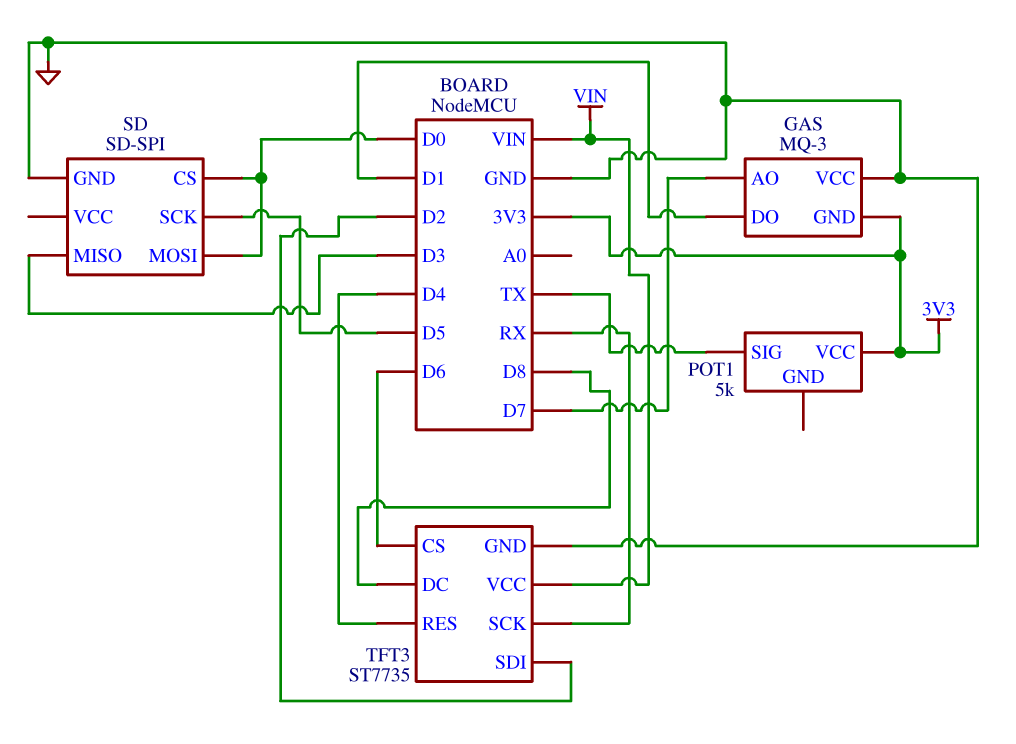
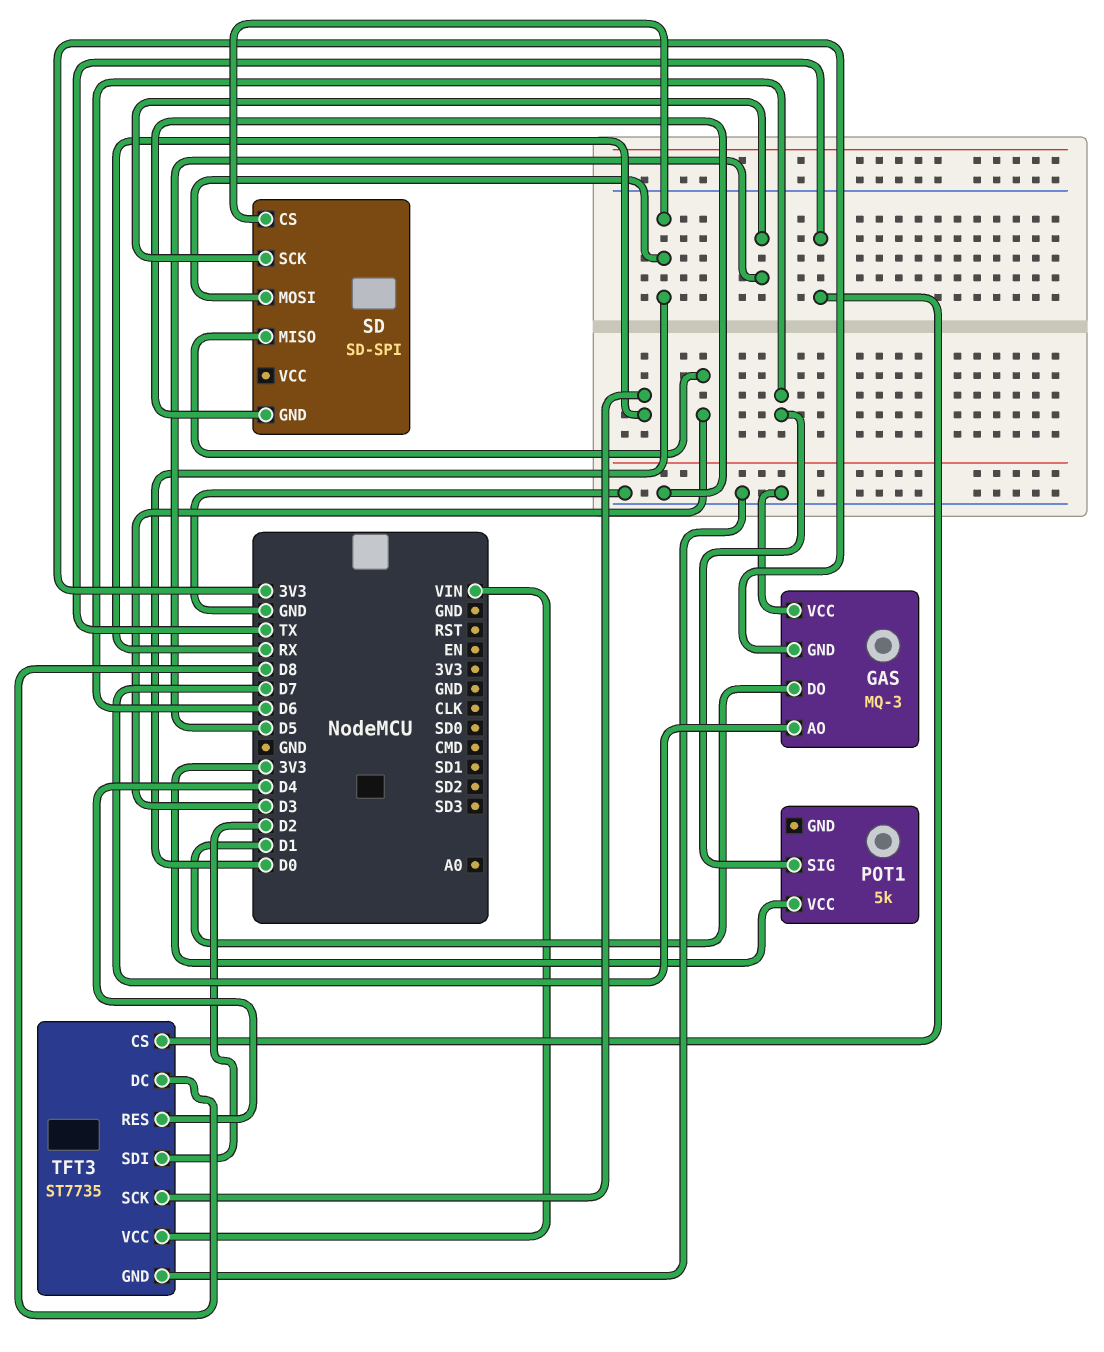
POT1 pin SIG: TX -> D6
TFT3 pin CS: D6 -> TX

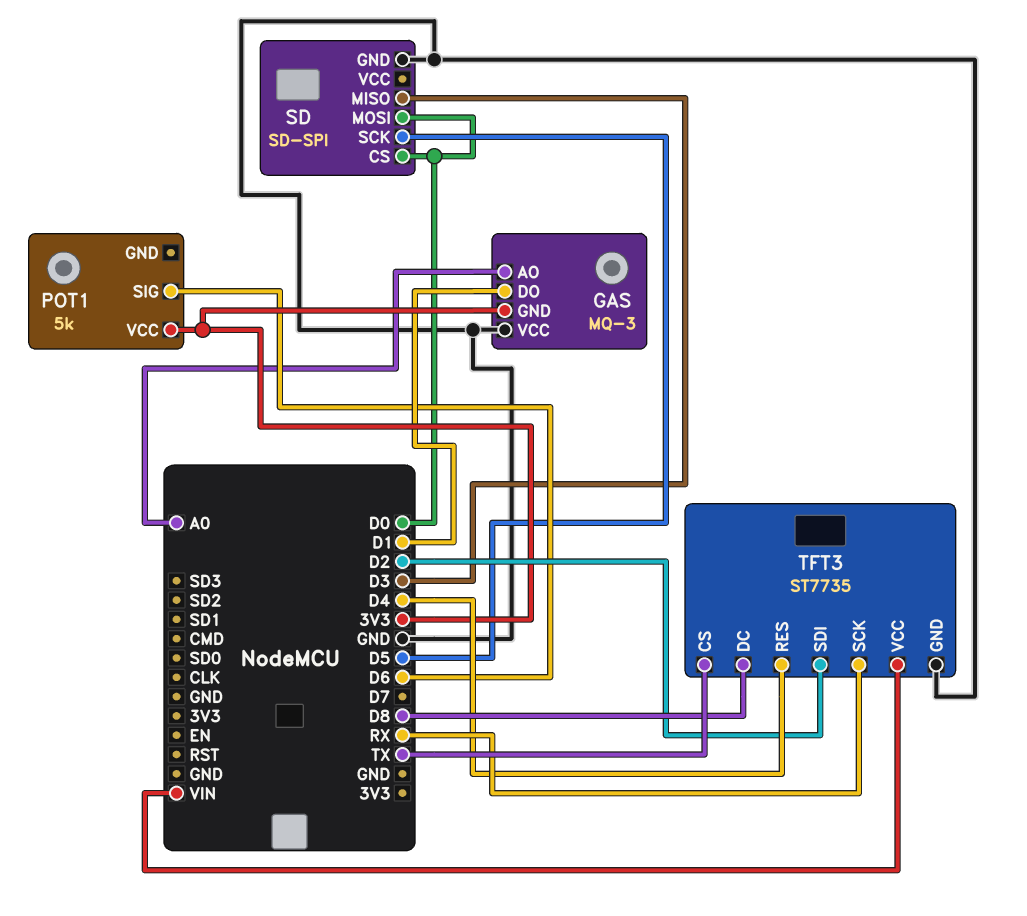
GAS pin AO: D7 -> A0

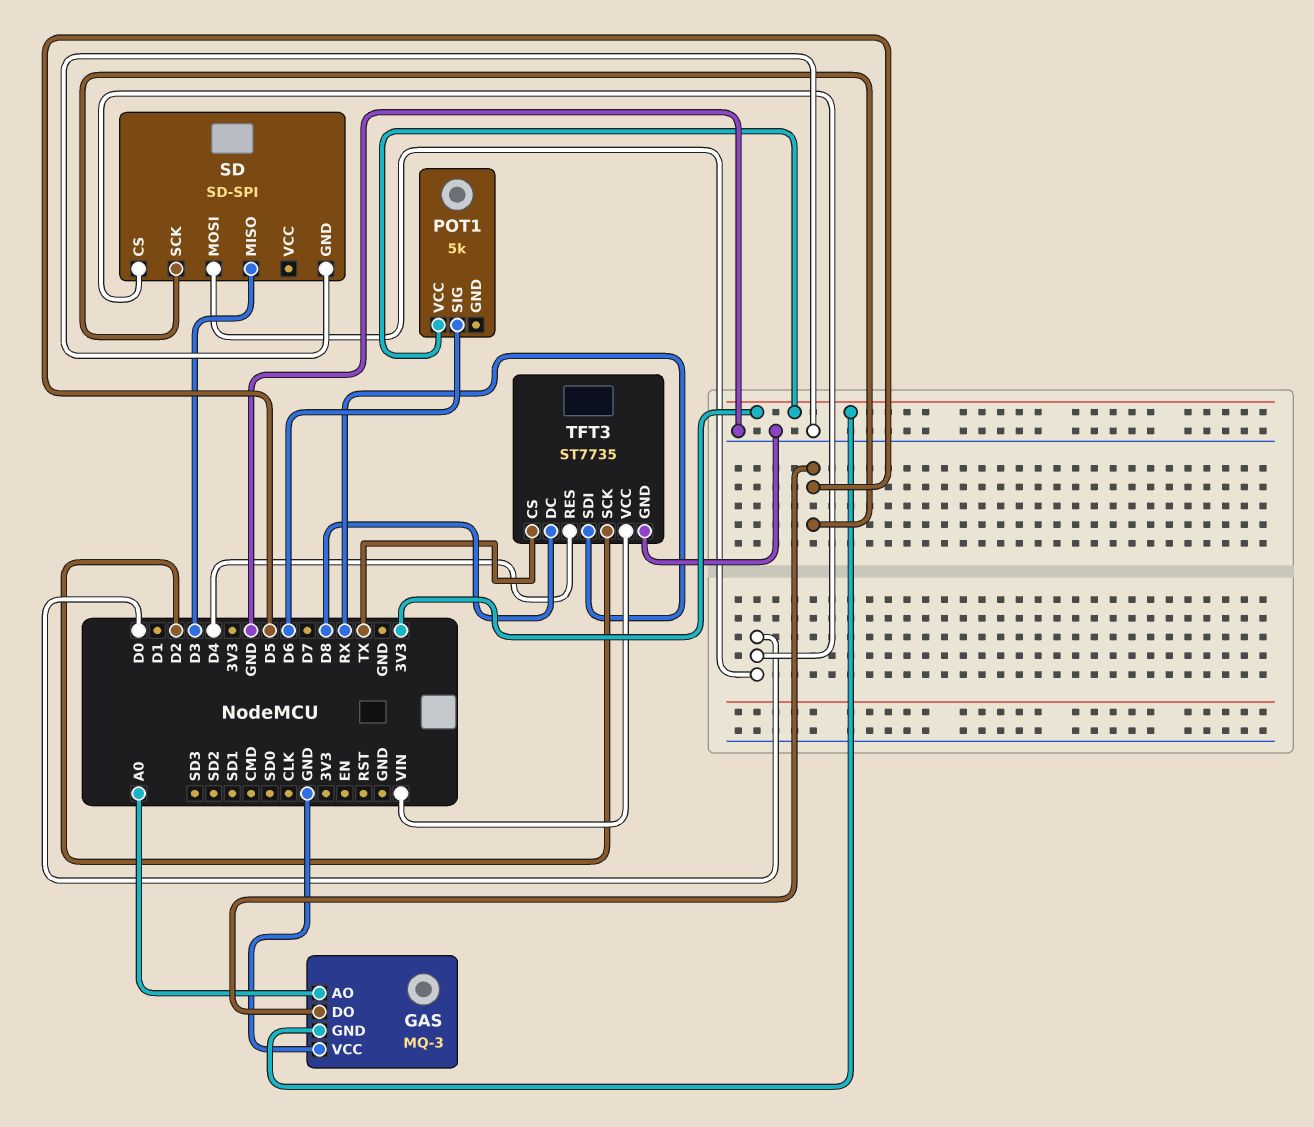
GAS pin DO: D1 -> D5
TFT3 pin SCK: RX -> D2
TFT3 pin SDI: D2 -> RX

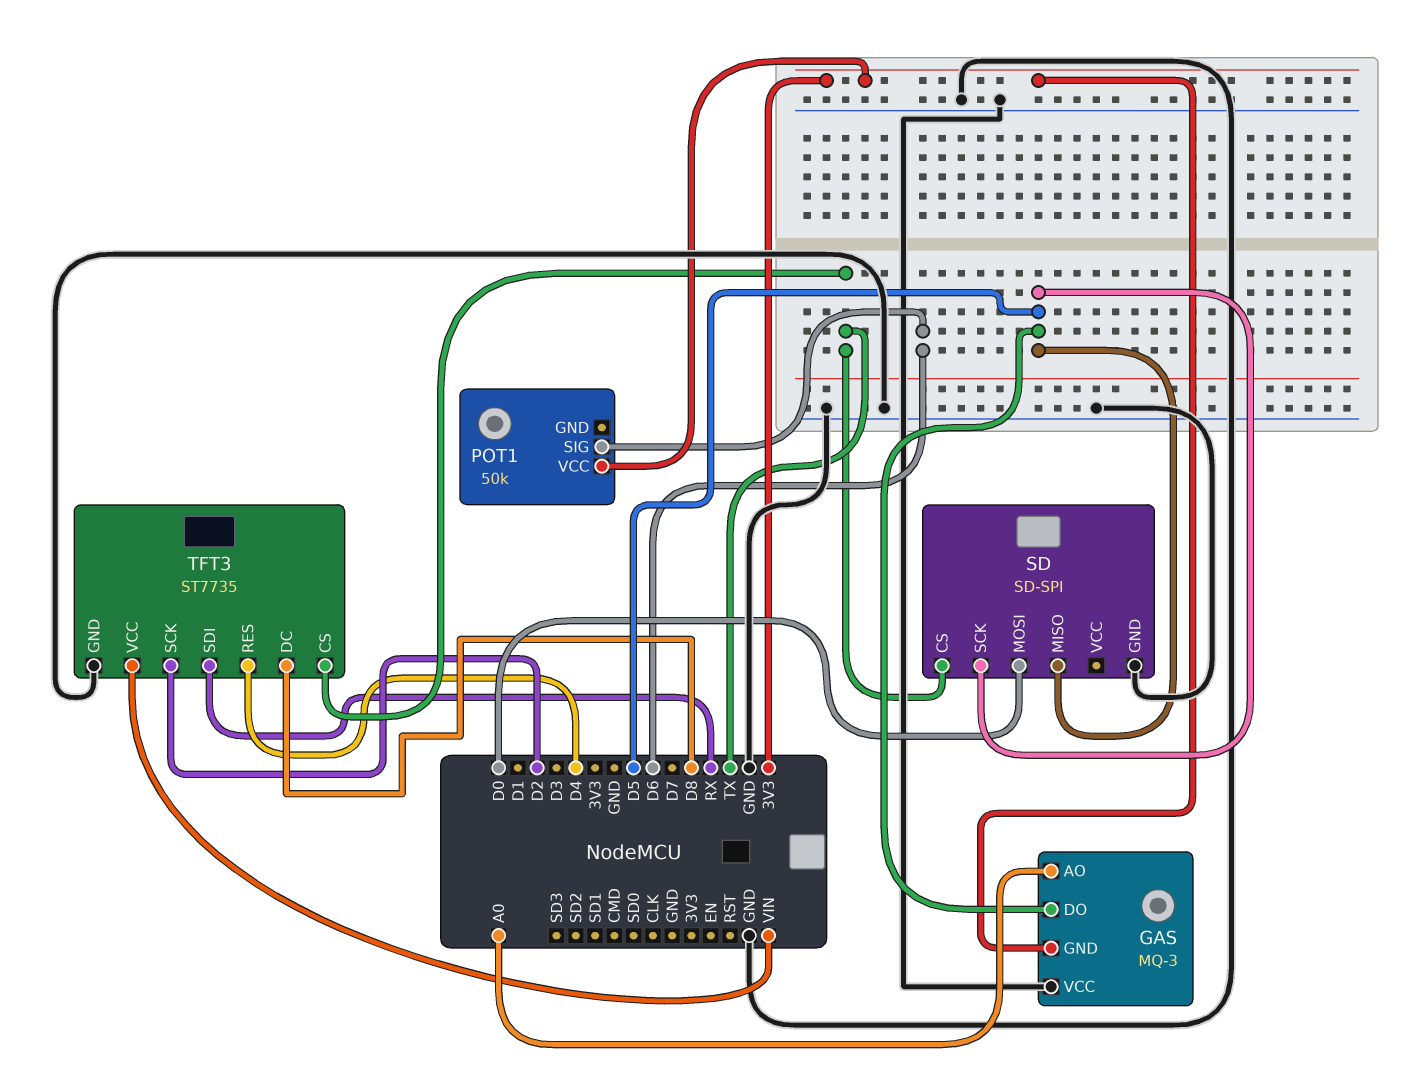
POT1: 5k -> 50k
SD pin CS: D0 -> TX
SD pin MISO: D3 -> D5

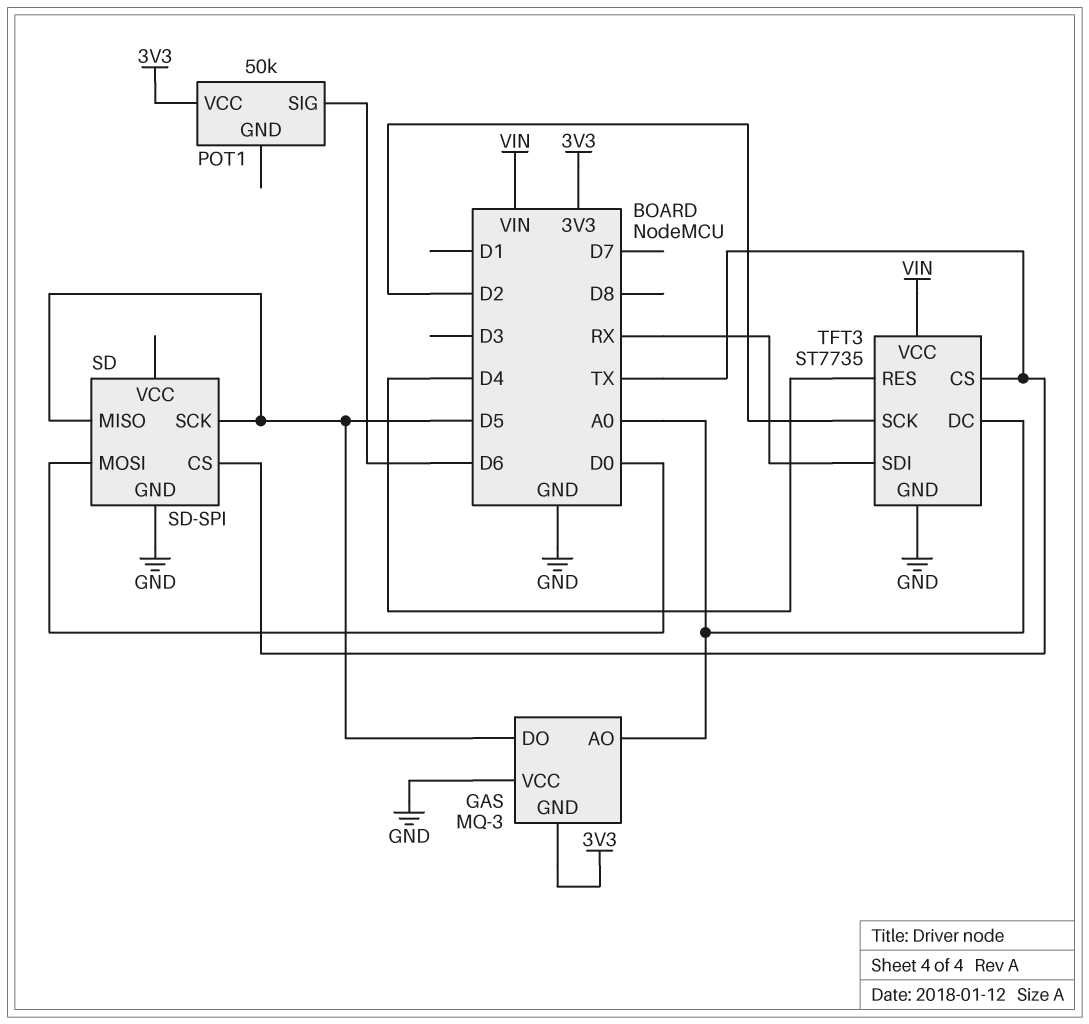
TFT3 pin DC: D8 -> A0

